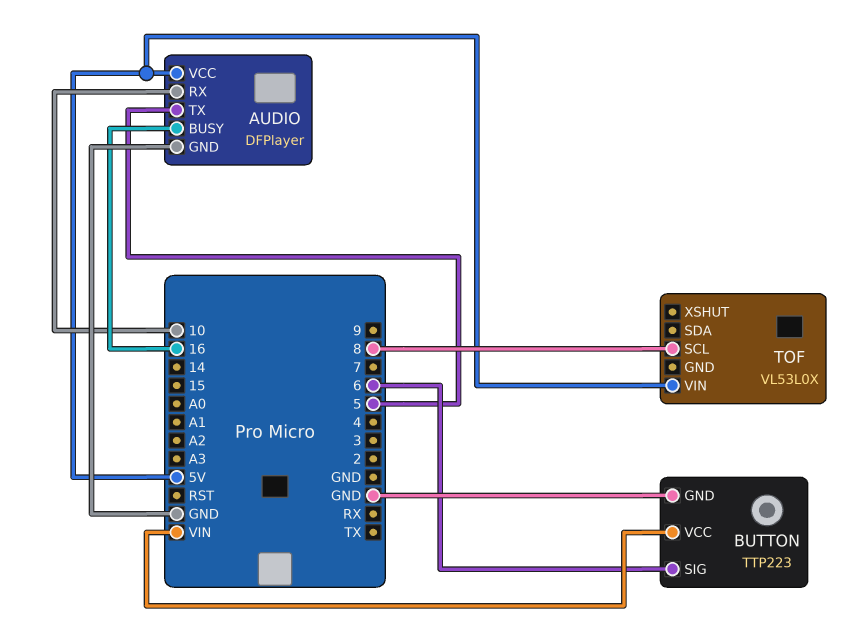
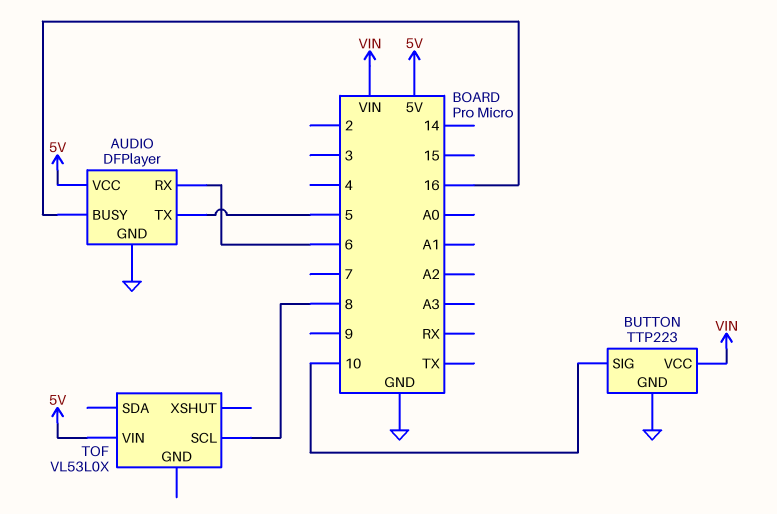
AUDIO pin RX: 10 -> 6
BUTTON pin SIG: 6 -> 10

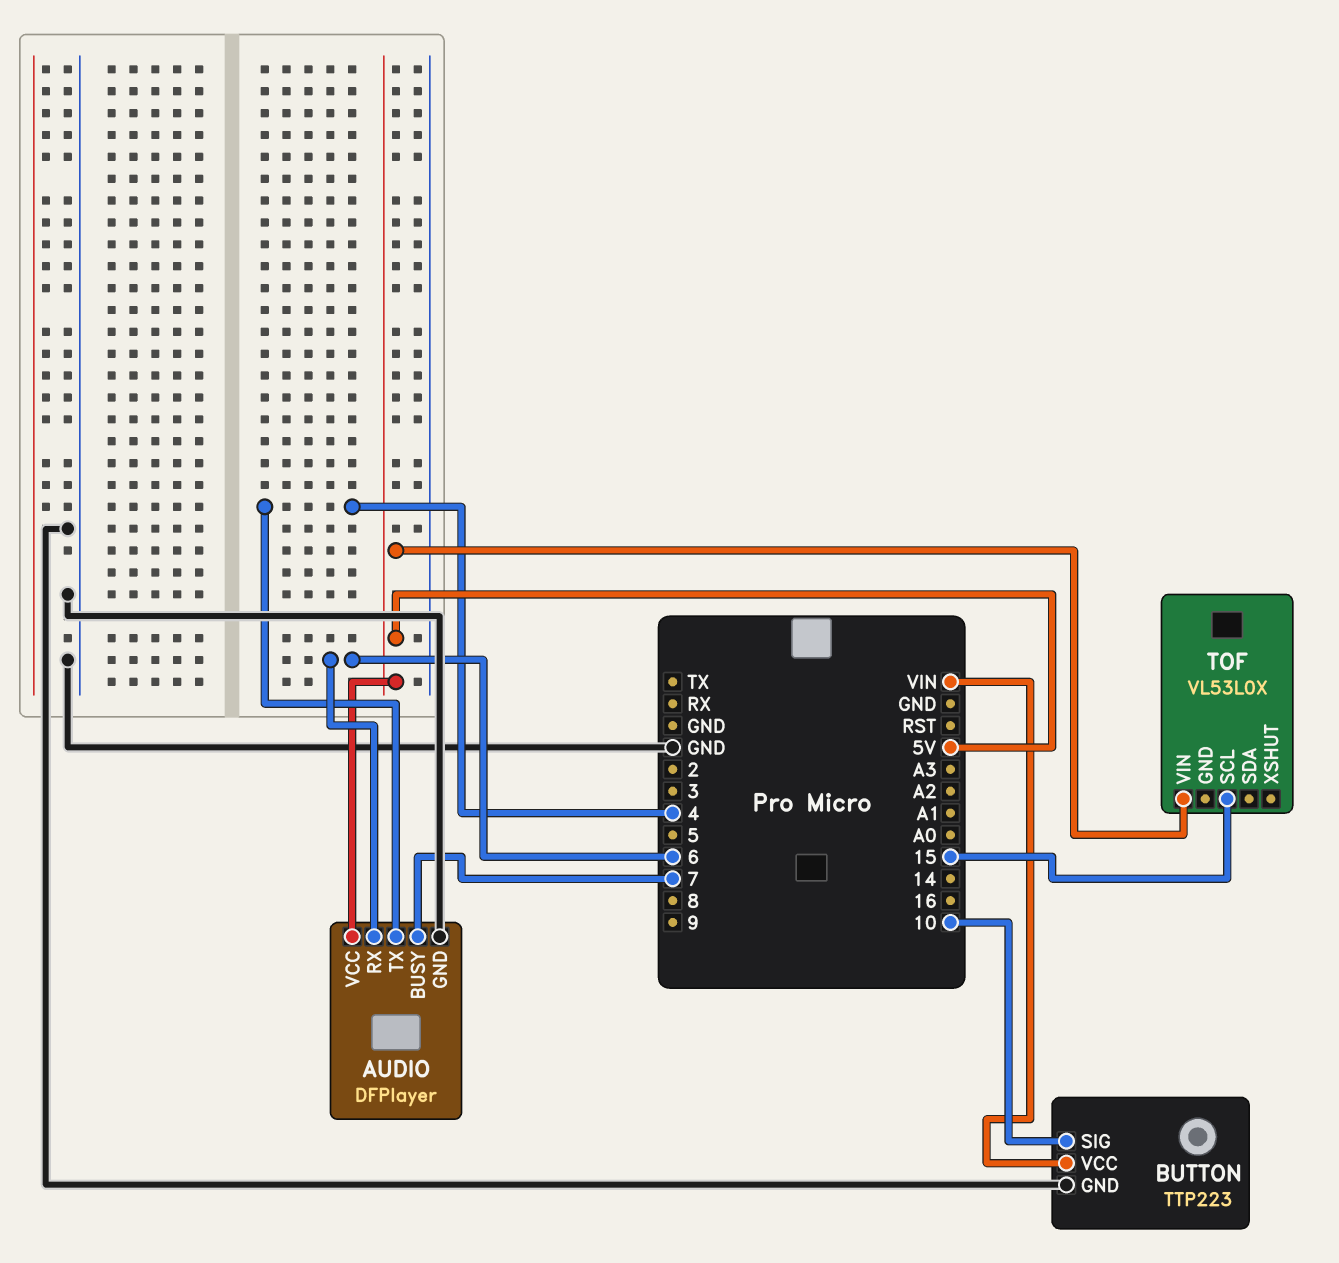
AUDIO pin BUSY: 16 -> 7
AUDIO pin TX: 5 -> 4
TOF pin SCL: 8 -> 15

